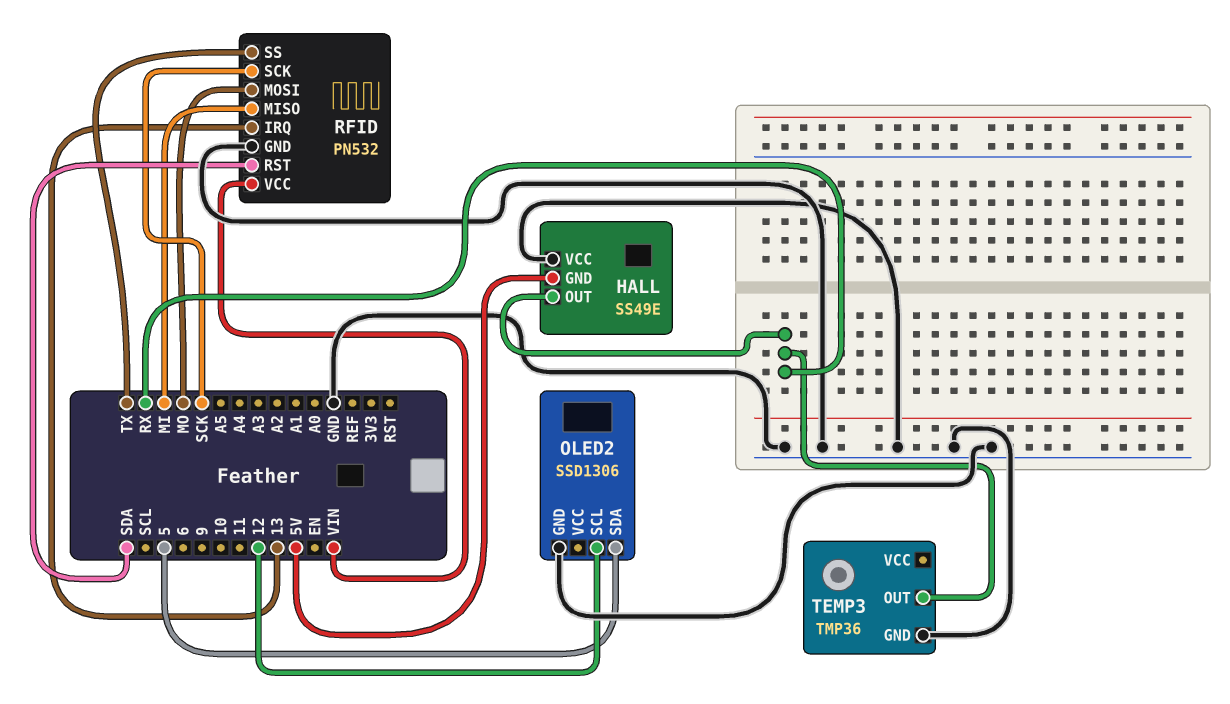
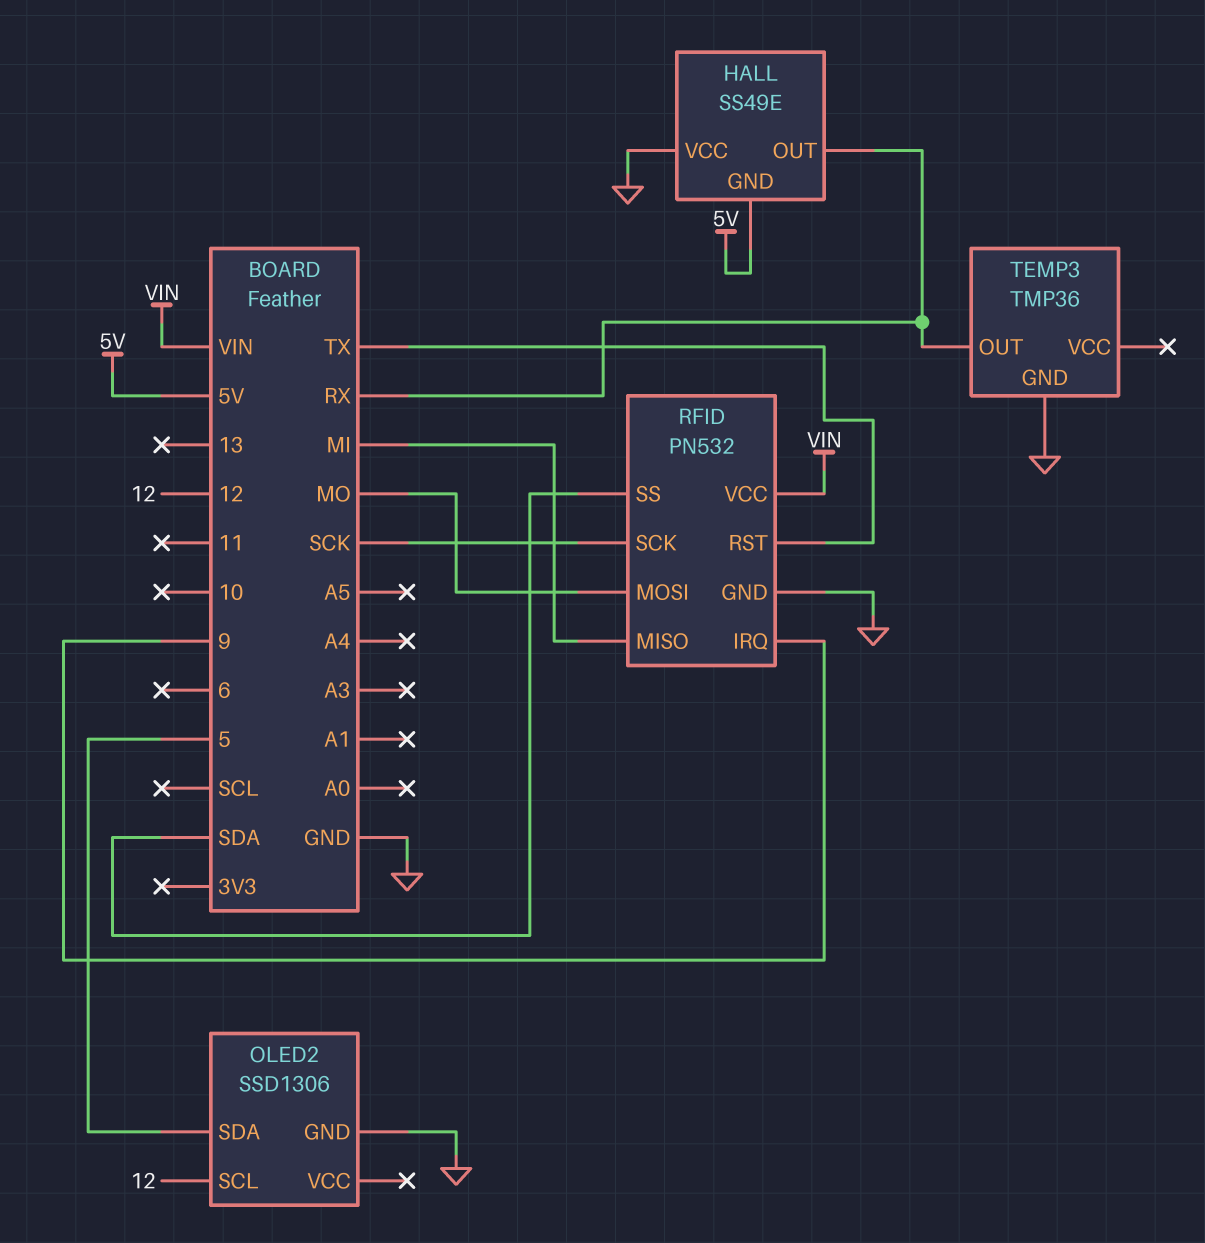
RFID pin IRQ: 13 -> 9
RFID pin RST: SDA -> TX
RFID pin SS: TX -> SDA

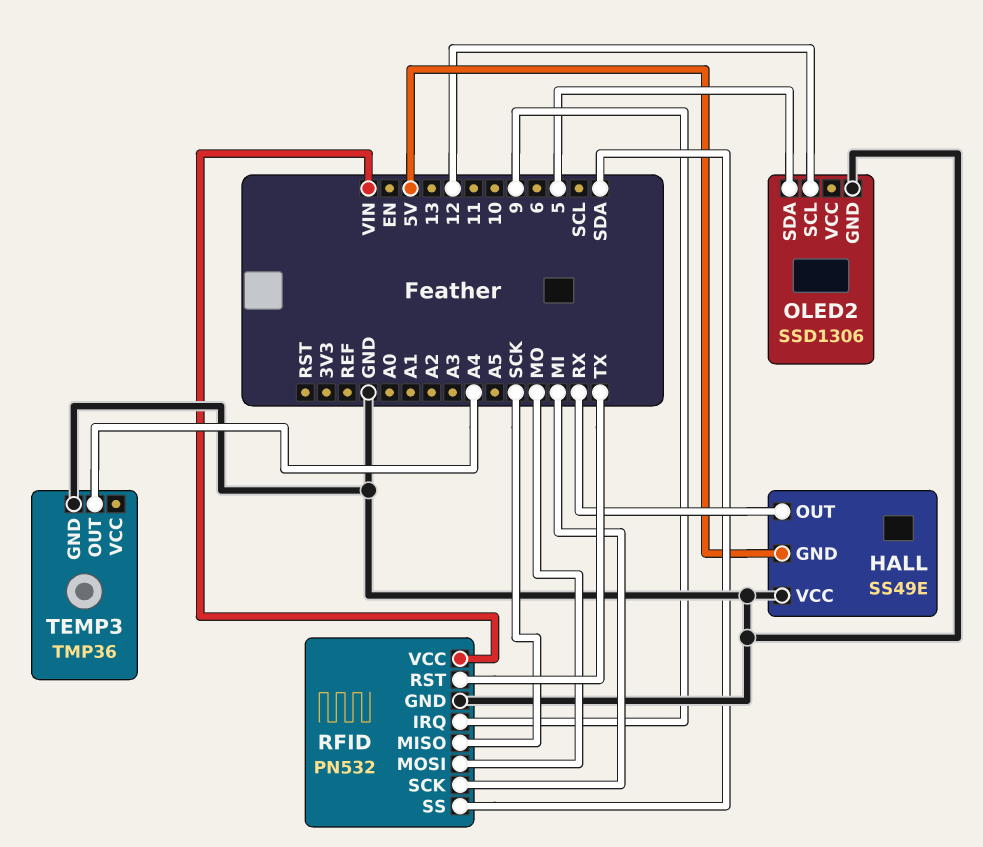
RFID pin MISO: MI -> SCK
RFID pin SCK: SCK -> MI
TEMP3 pin OUT: RX -> A4

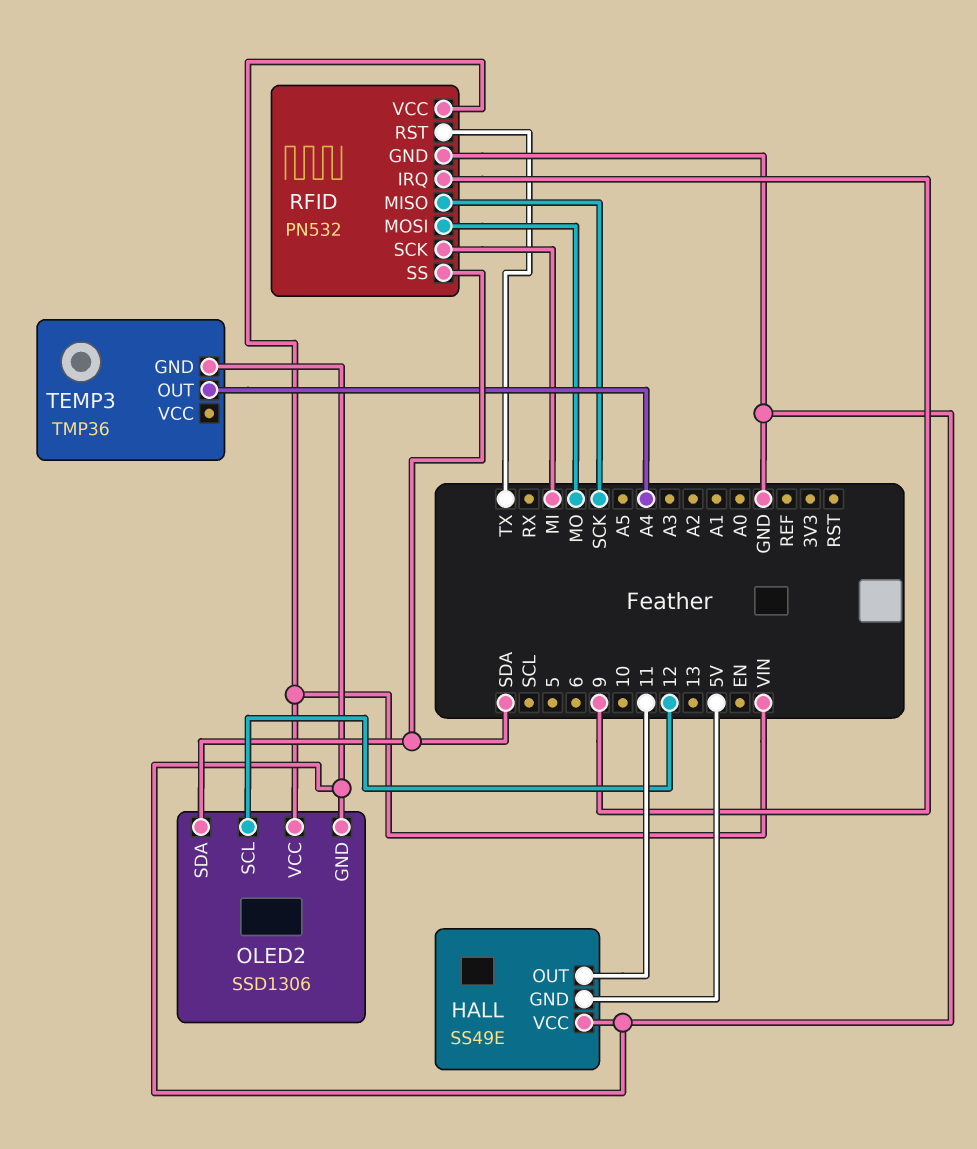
HALL pin OUT: RX -> 11
OLED2 pin SDA: 5 -> SDA
OLED2 pin VCC: none -> VIN

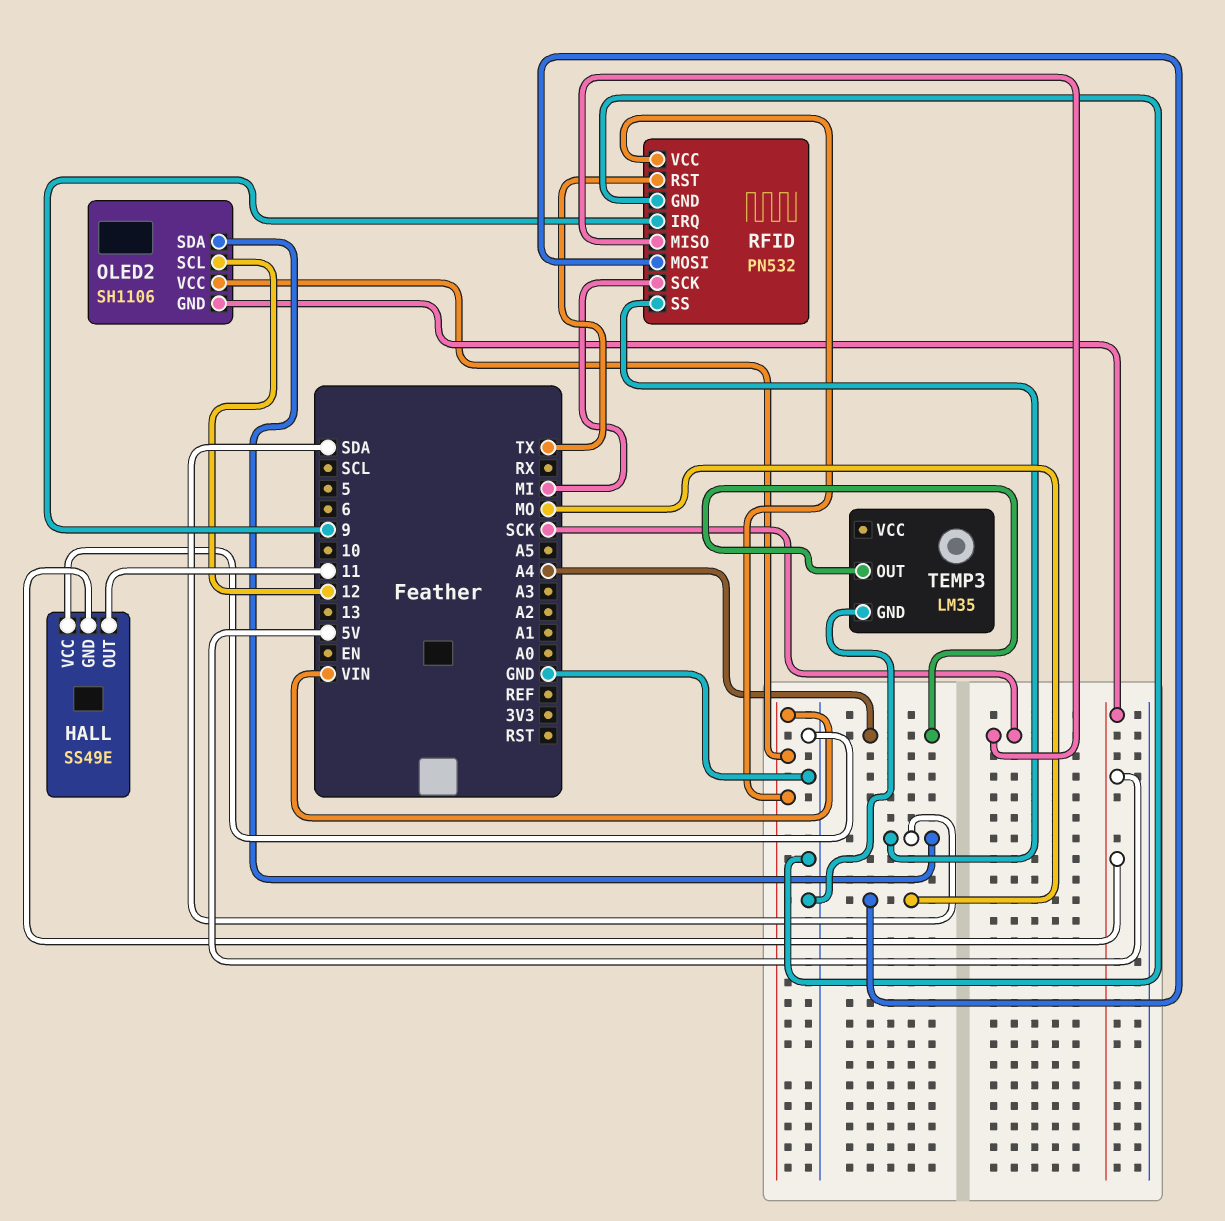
OLED2: SSD1306 -> SH1106
OLED2 pin GND: GND -> 5V
TEMP3: TMP36 -> LM35

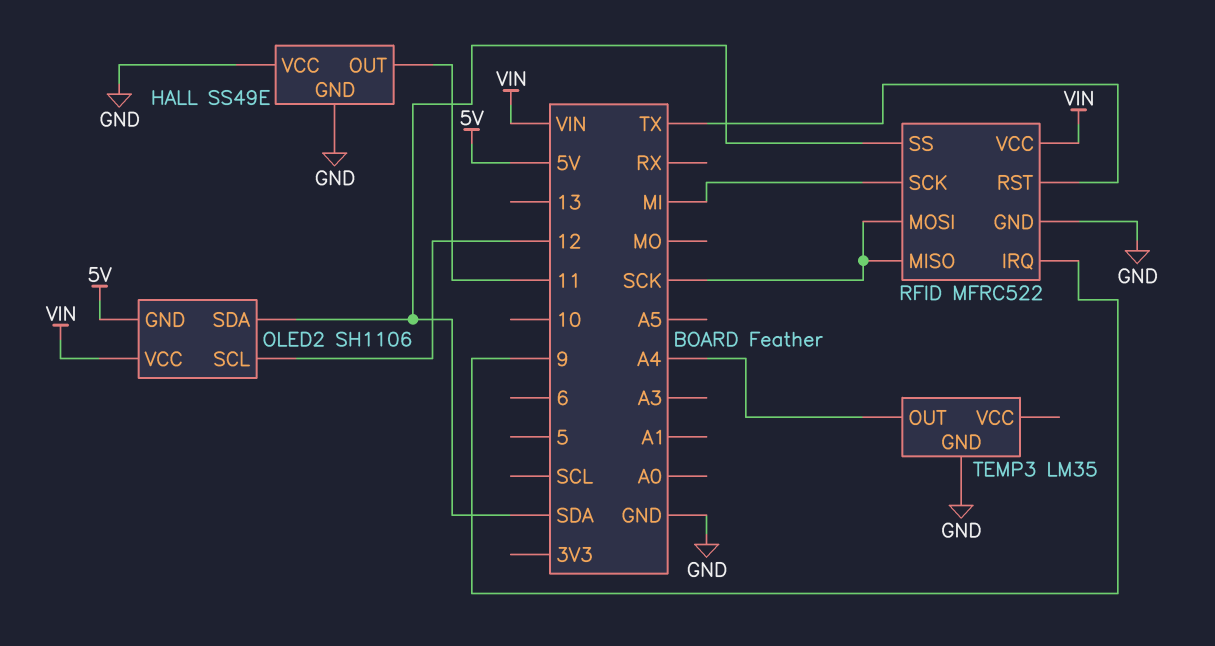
HALL pin GND: 5V -> GND
RFID: PN532 -> MFRC522
RFID pin MOSI: MO -> SCK

